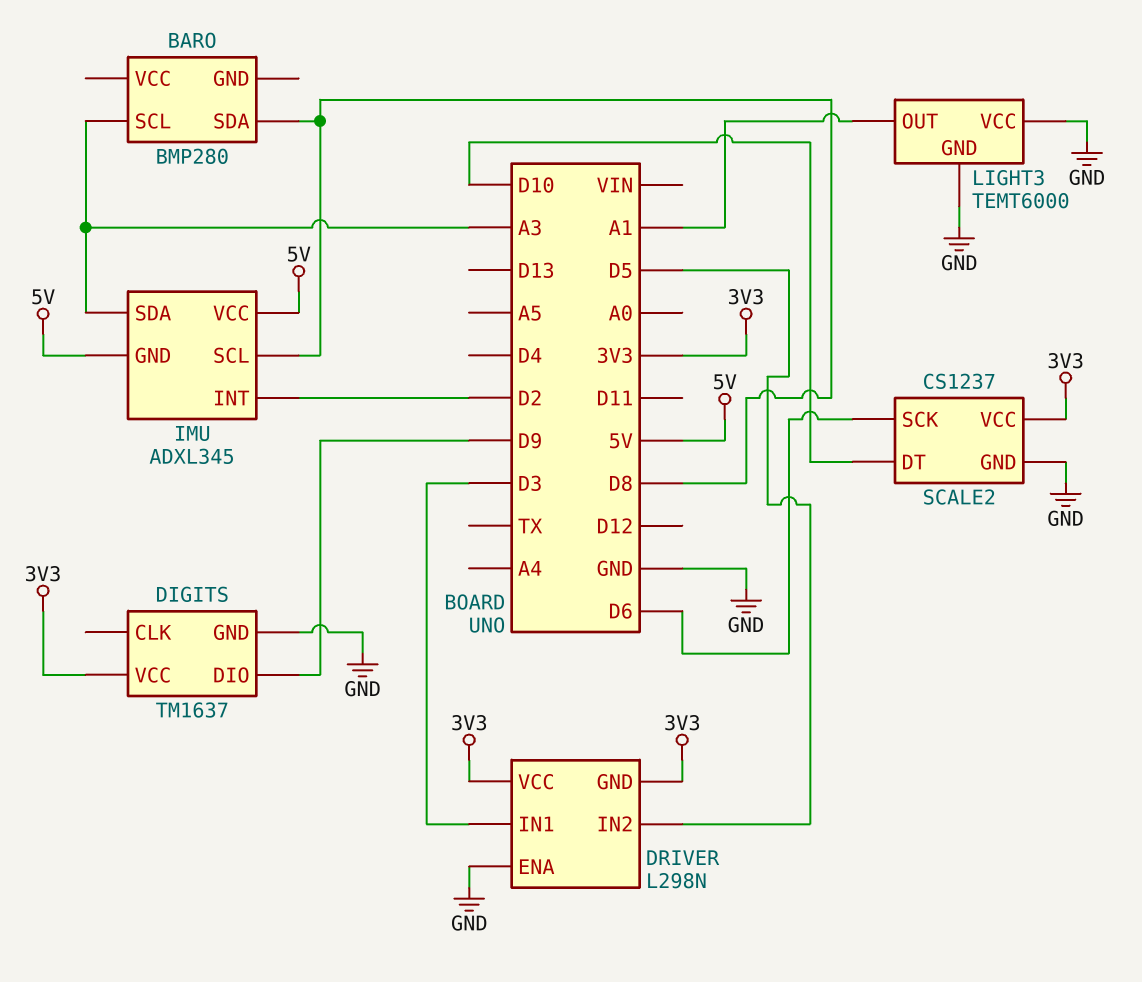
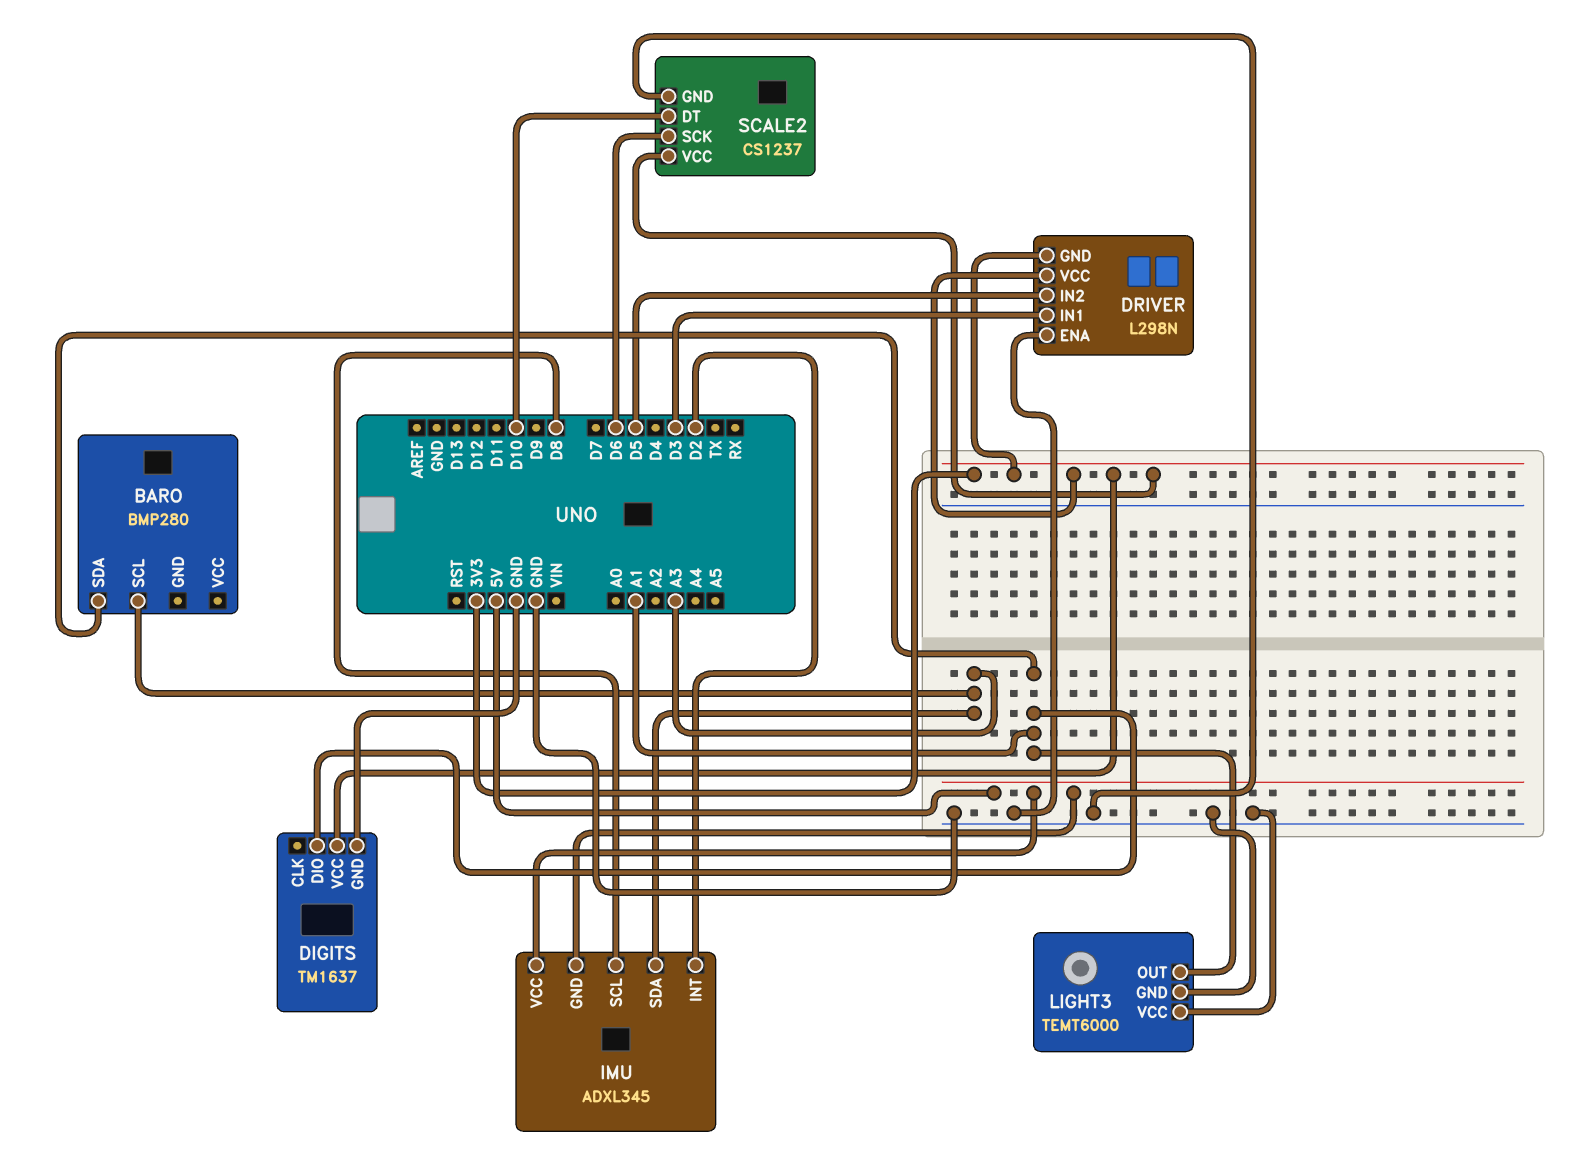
BARO pin SDA: D8 -> A1
DIGITS pin DIO: D9 -> A1

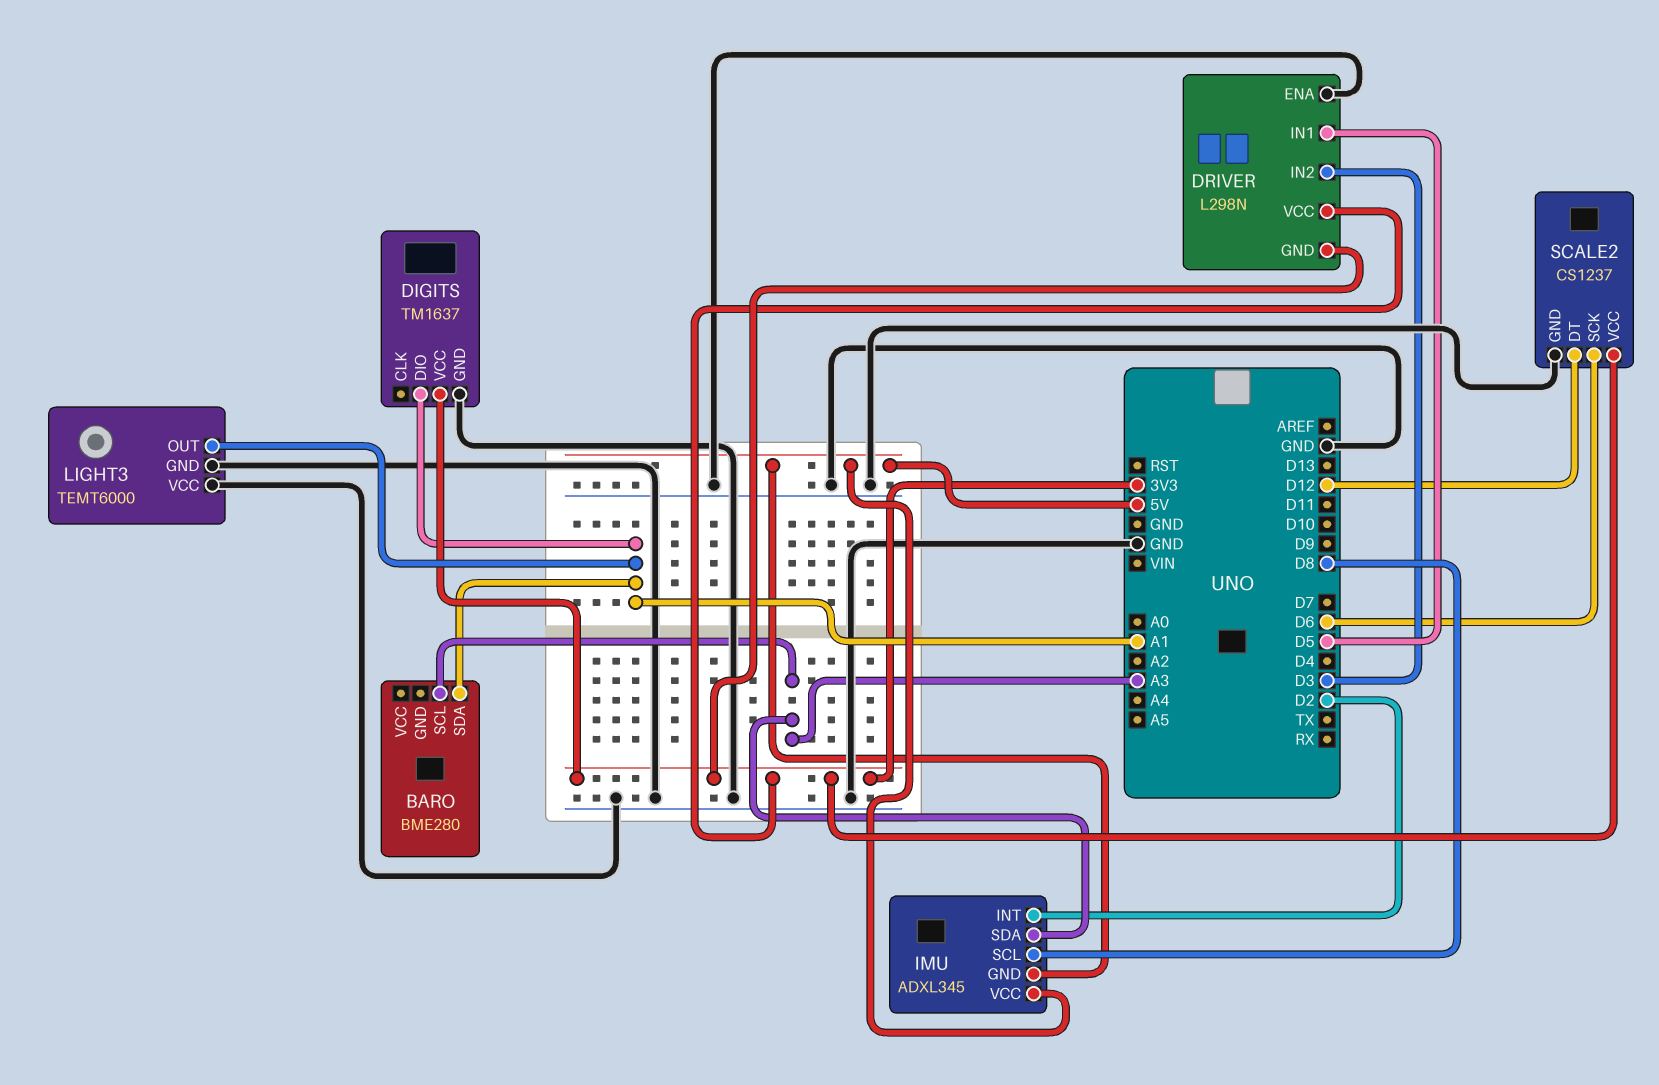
BARO: BMP280 -> BME280
DRIVER pin IN1: D3 -> D5
DRIVER pin IN2: D5 -> D3
SCALE2 pin DT: D10 -> D12

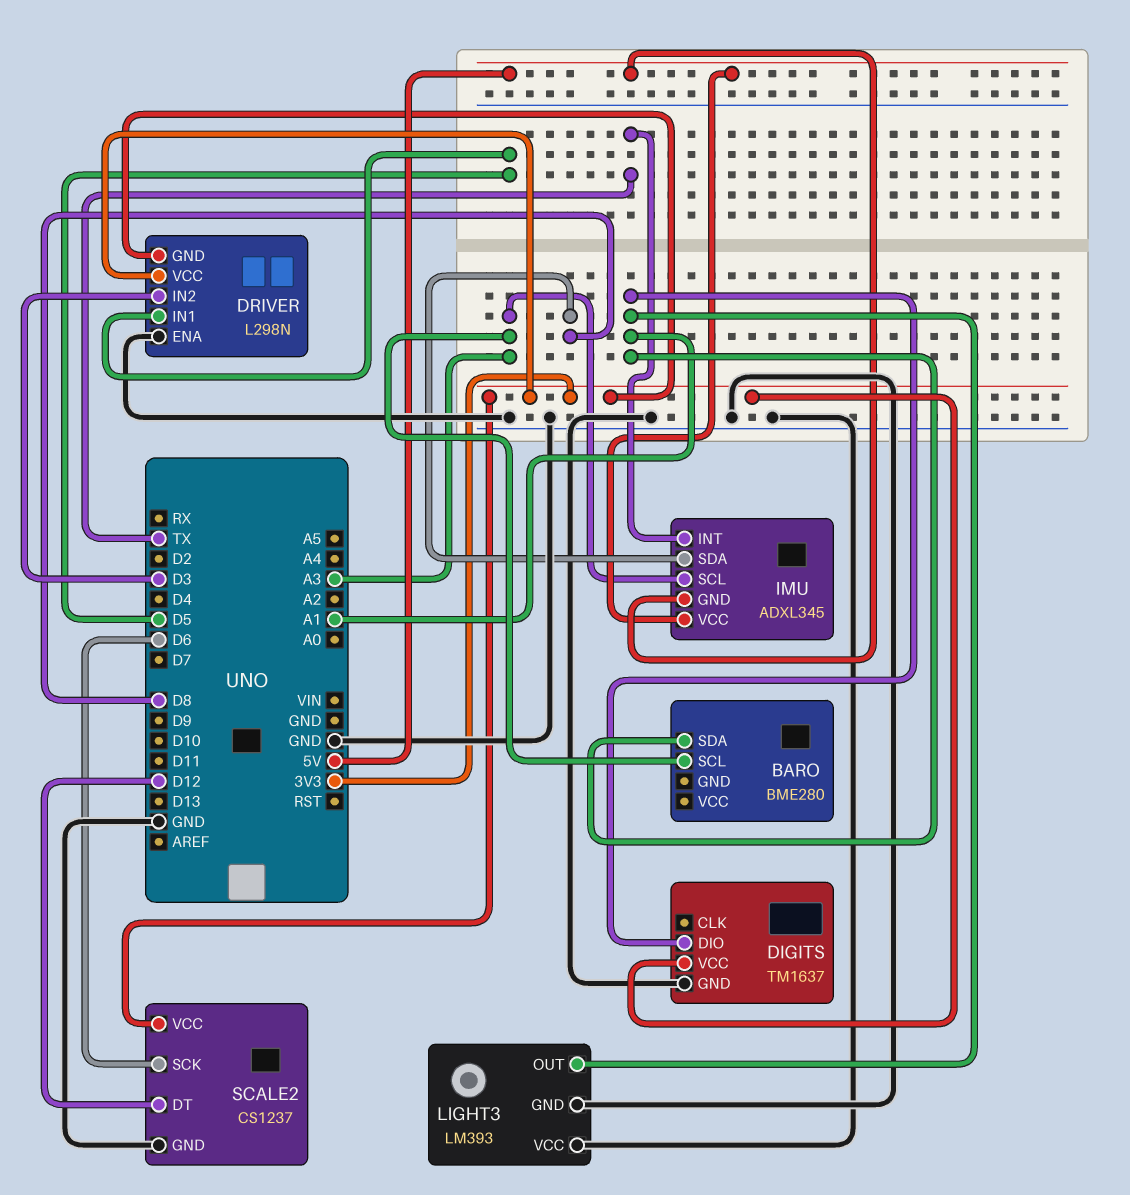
IMU pin INT: D2 -> TX
IMU pin SCL: D8 -> A3
IMU pin SDA: A3 -> D8
LIGHT3: TEMT6000 -> LM393

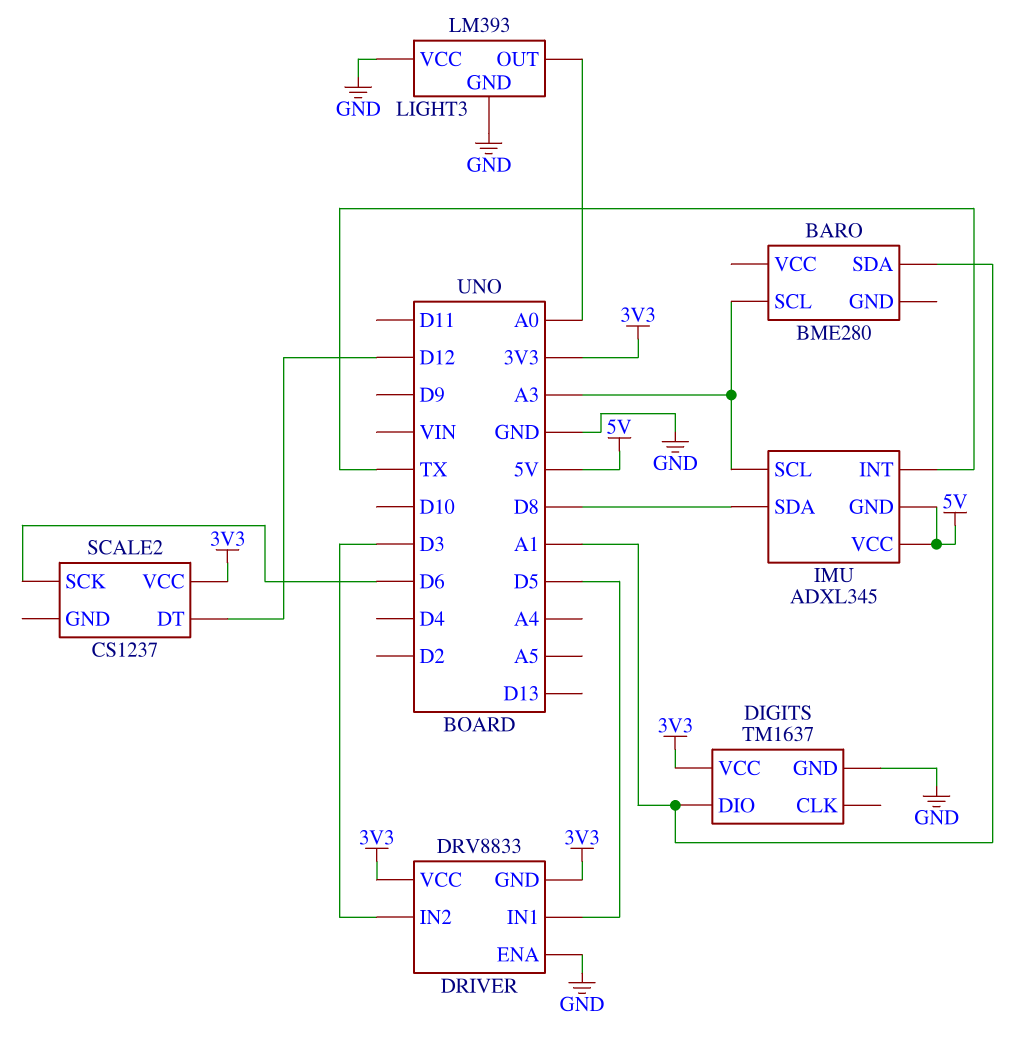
DRIVER: L298N -> DRV8833
LIGHT3 pin OUT: A1 -> A0
SCALE2 pin GND: GND -> none

